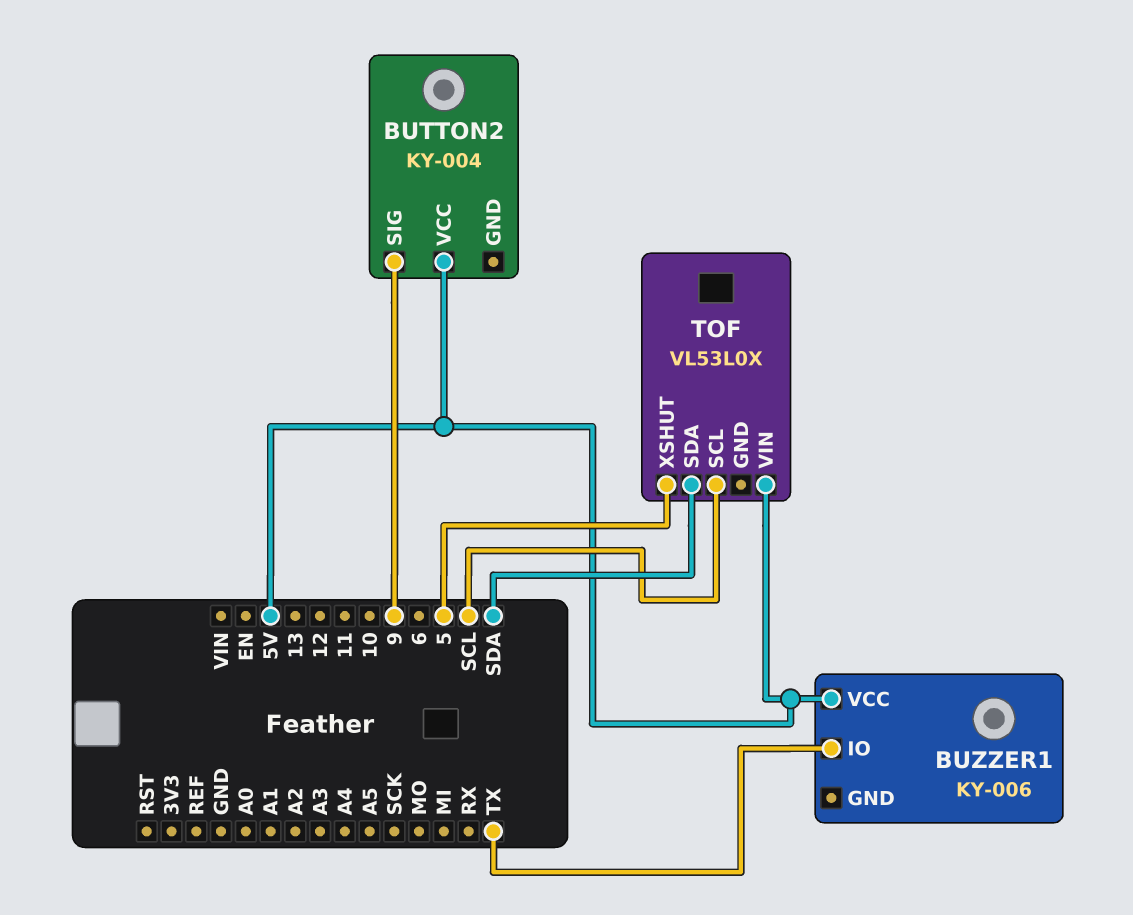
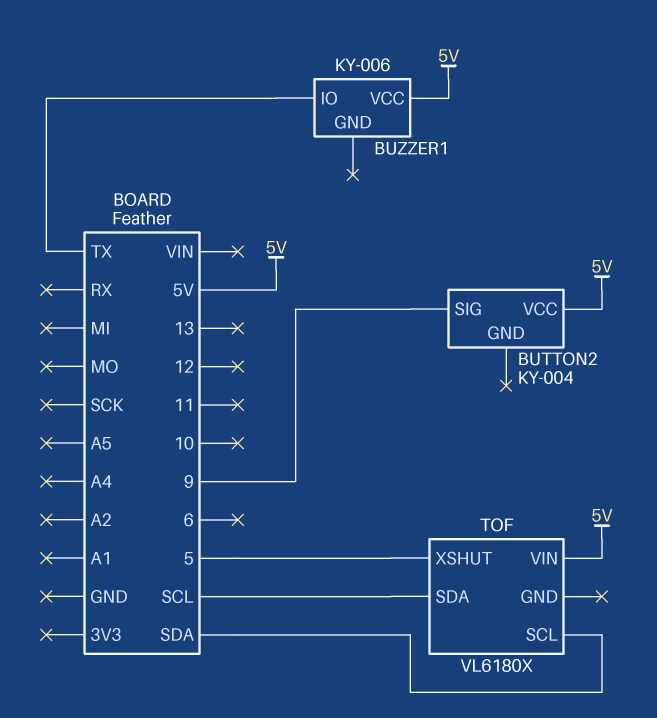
TOF: VL53L0X -> VL6180X
TOF pin SCL: SCL -> SDA
TOF pin SDA: SDA -> SCL

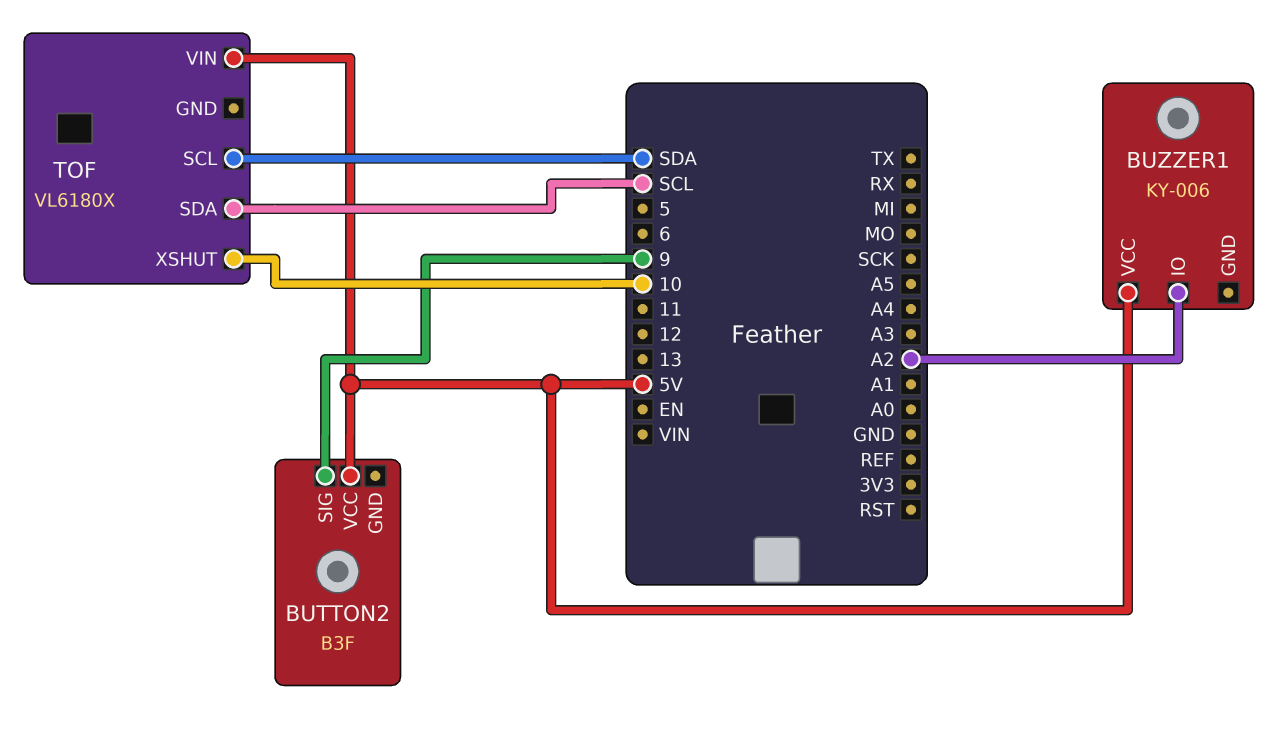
BUTTON2: KY-004 -> B3F
BUZZER1 pin IO: TX -> A2
TOF pin XSHUT: 5 -> 10

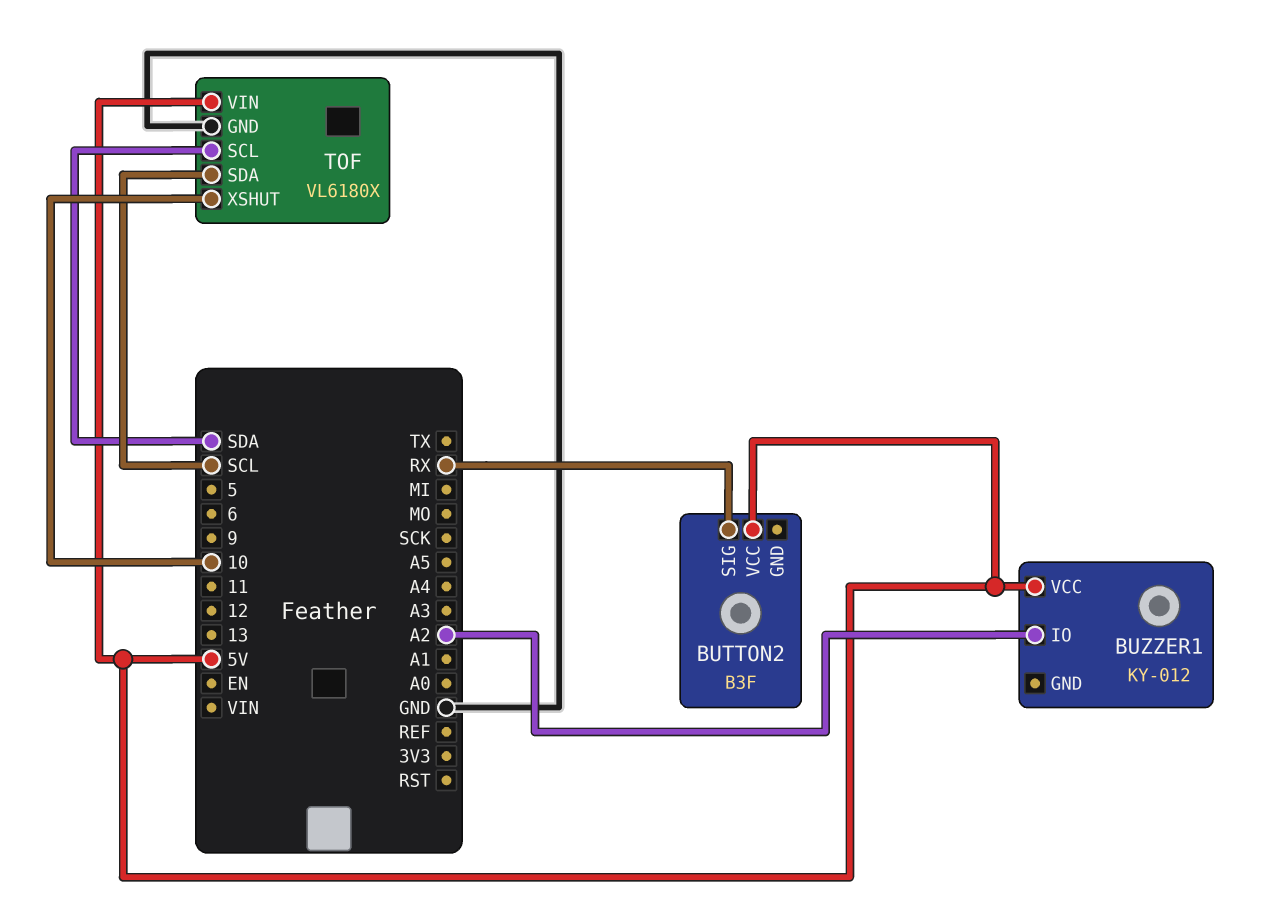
BUTTON2 pin SIG: 9 -> RX
BUZZER1: KY-006 -> KY-012
TOF pin GND: none -> GND

